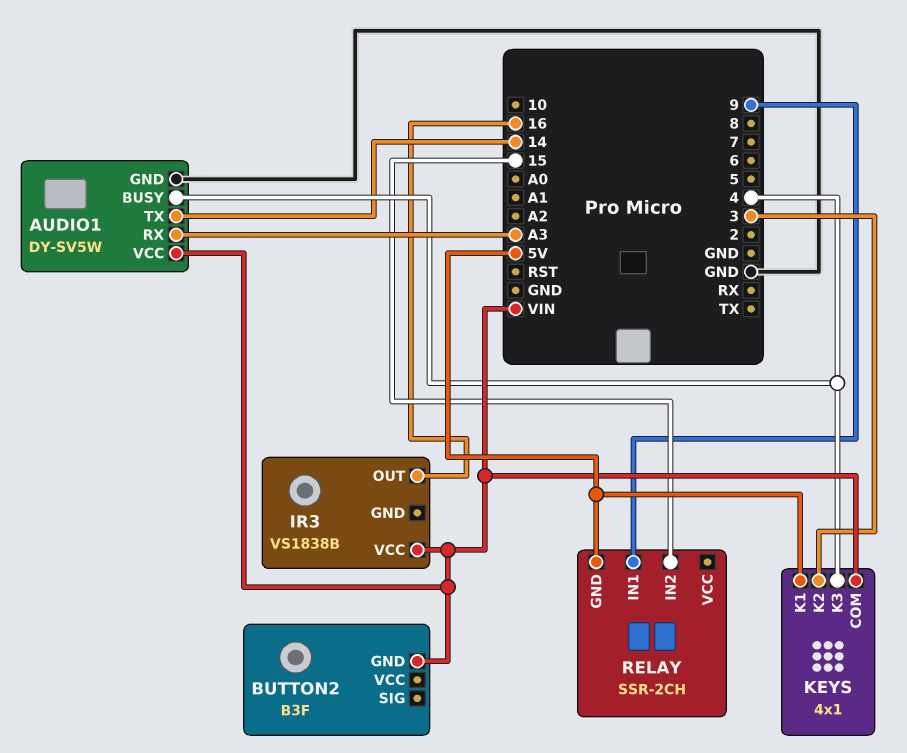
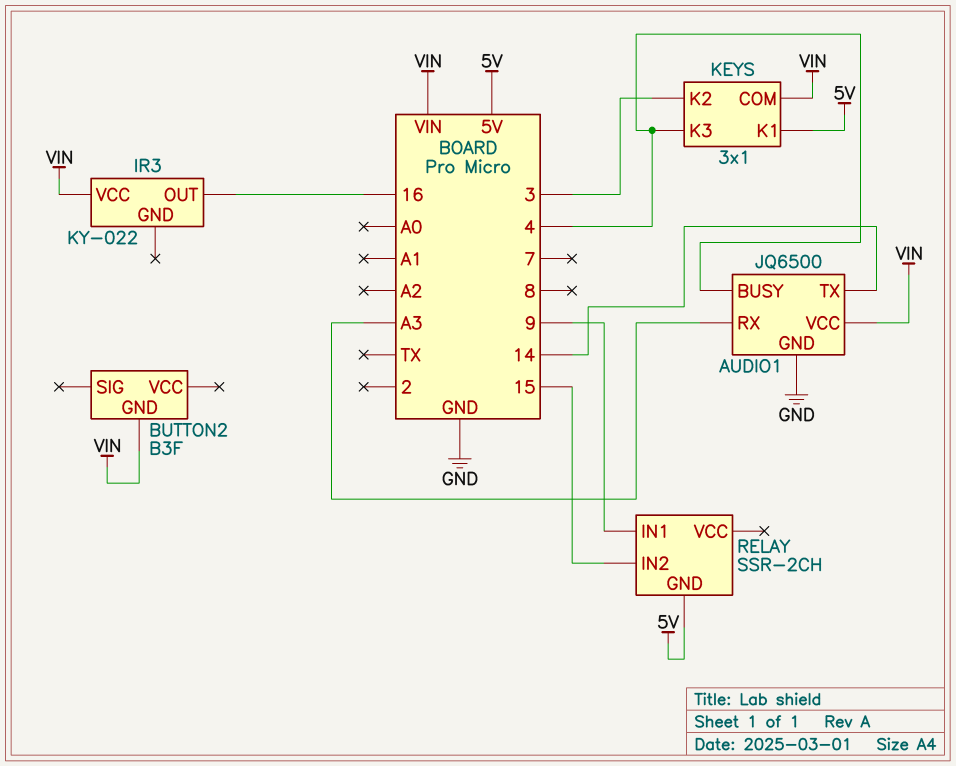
AUDIO1: DY-SV5W -> JQ6500
IR3: VS1838B -> KY-022
KEYS: 4x1 -> 3x1

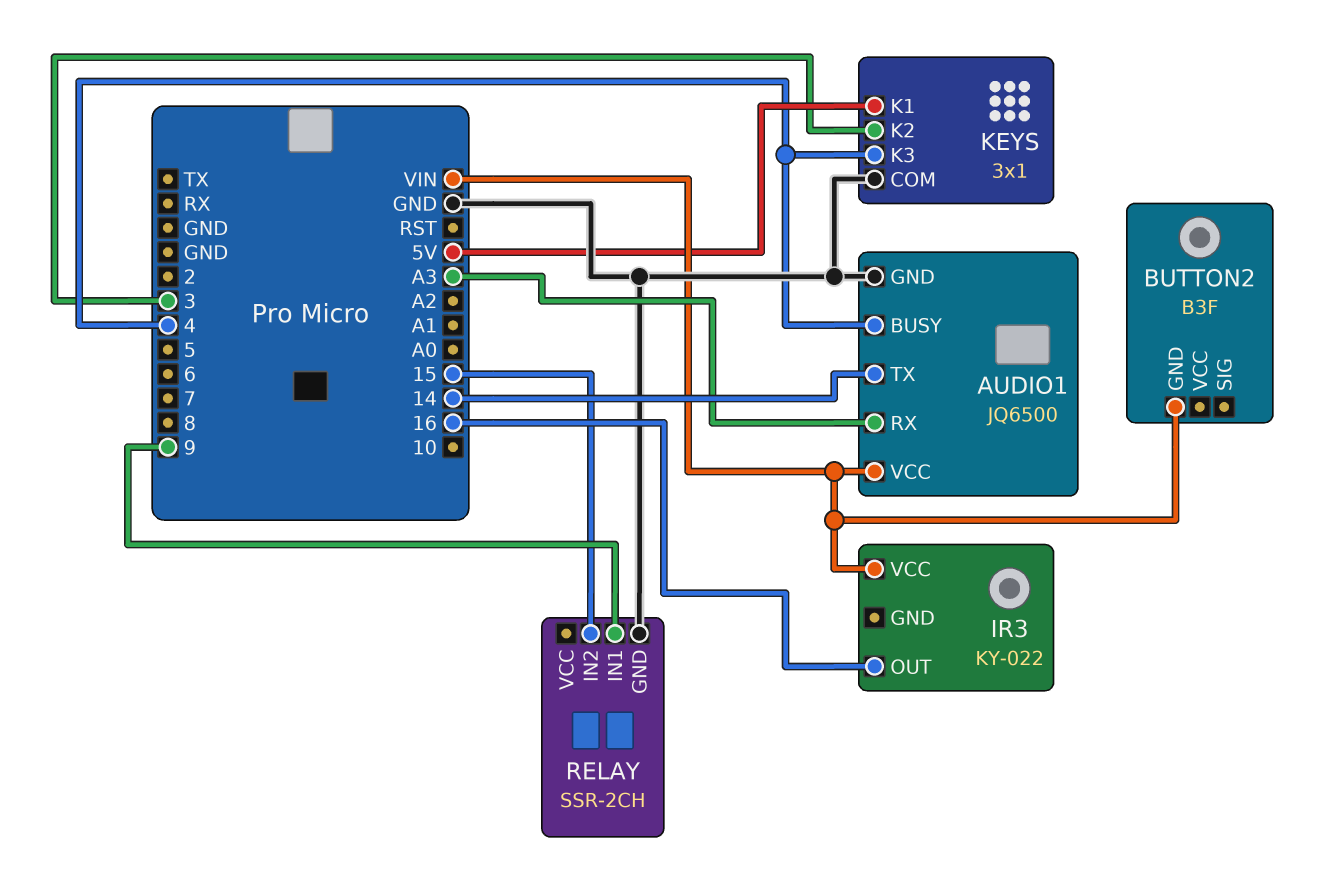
KEYS pin COM: VIN -> GND
RELAY pin GND: 5V -> GND

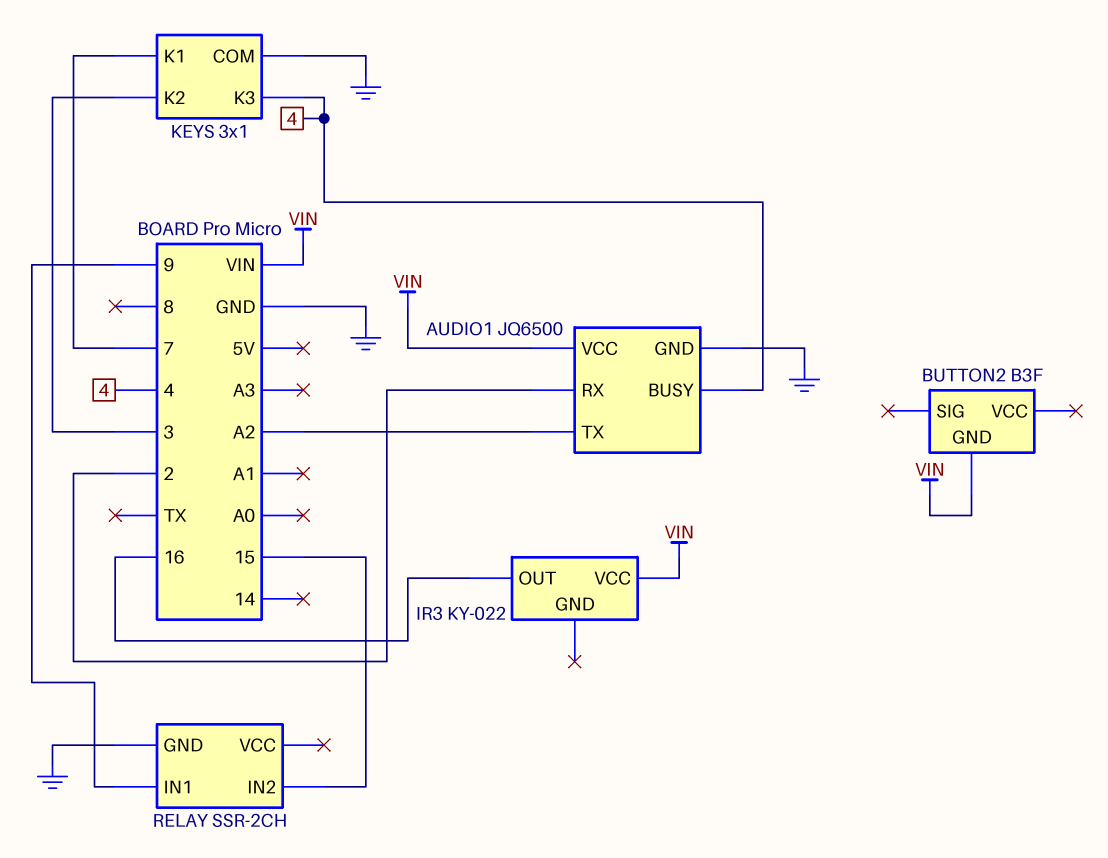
AUDIO1 pin RX: A3 -> 2
AUDIO1 pin TX: 14 -> A2
KEYS pin K1: 5V -> 7

